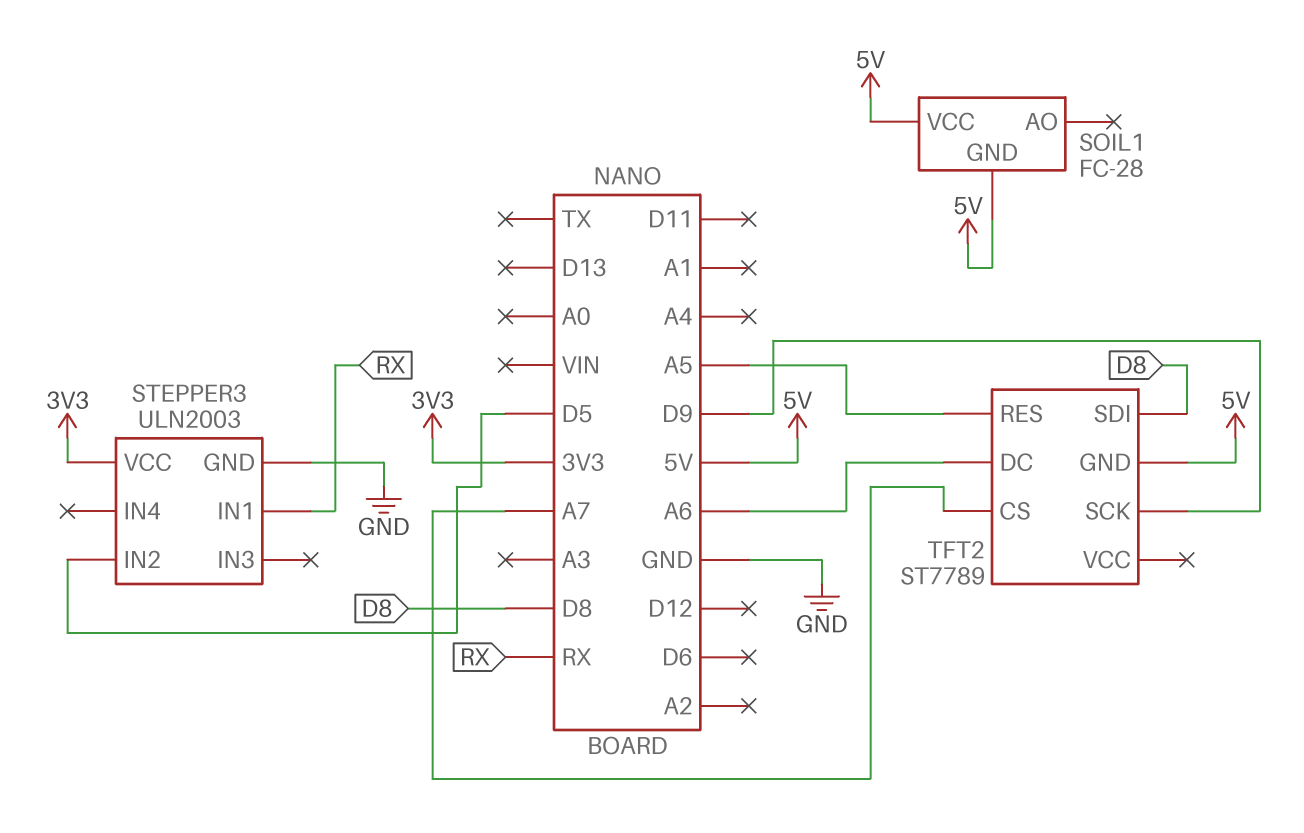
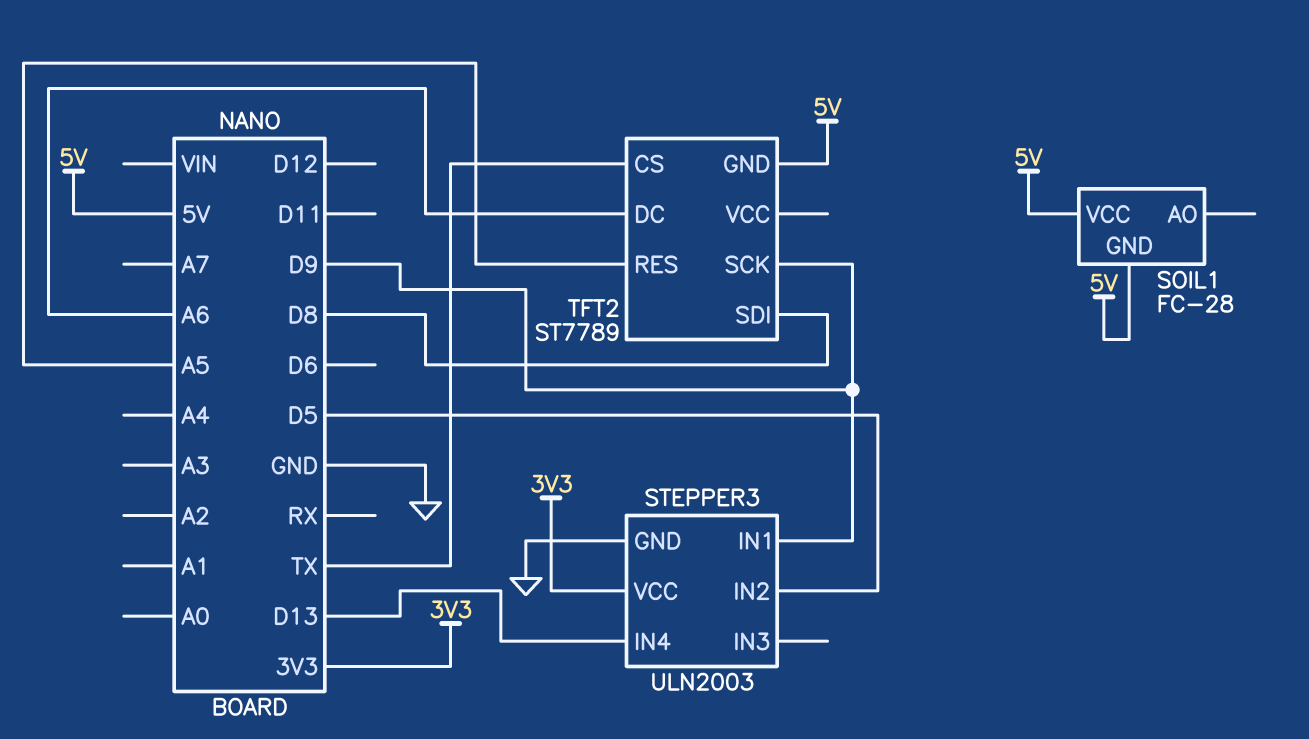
STEPPER3 pin IN1: RX -> D9
STEPPER3 pin IN4: none -> D13
TFT2 pin CS: A7 -> TX

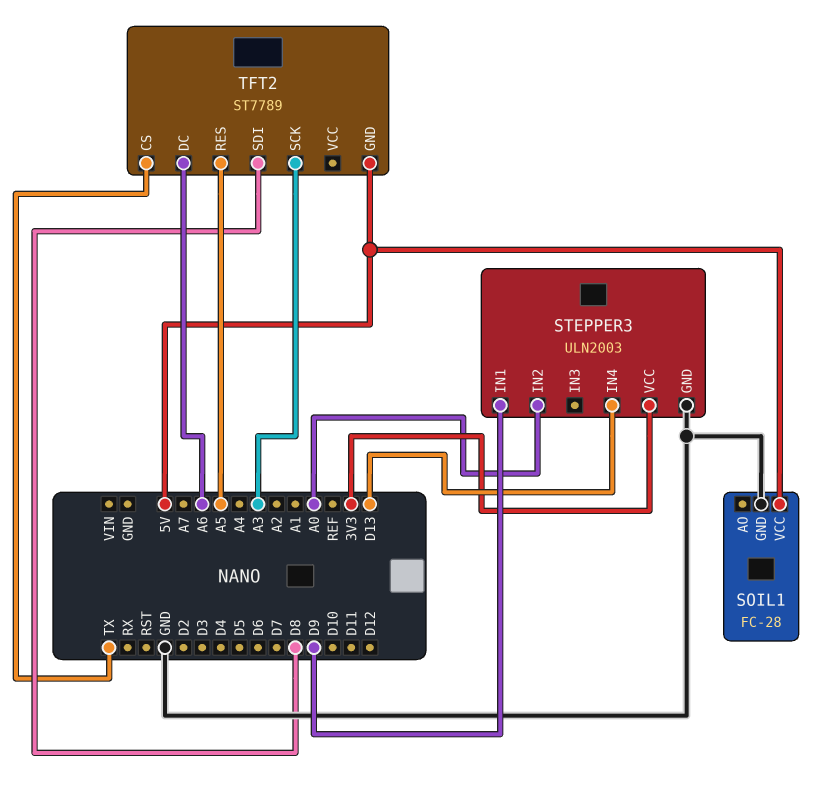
SOIL1 pin GND: 5V -> GND
STEPPER3 pin IN2: D5 -> A0
TFT2 pin SCK: D9 -> A3

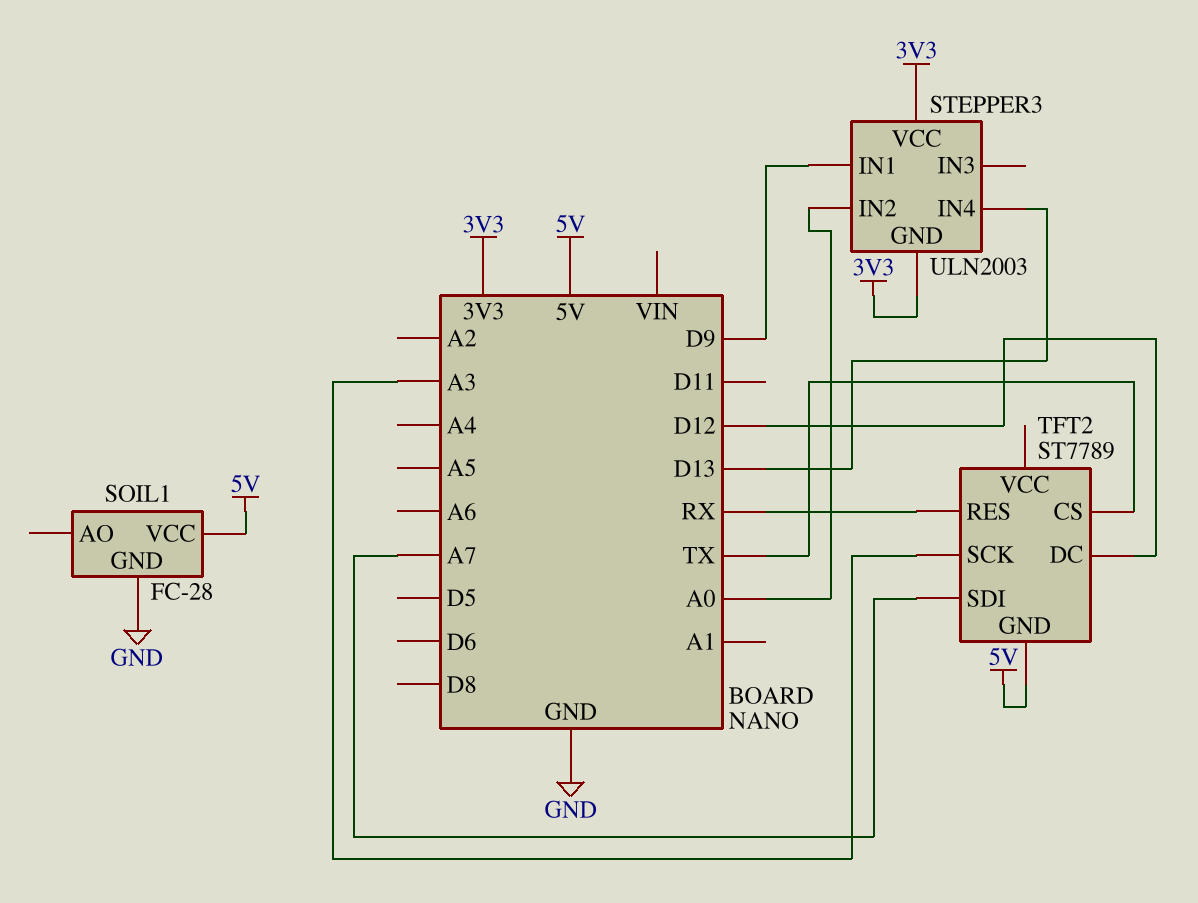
STEPPER3 pin GND: GND -> 3V3
TFT2 pin DC: A6 -> D12
TFT2 pin RES: A5 -> RX
TFT2 pin SDI: D8 -> A7

